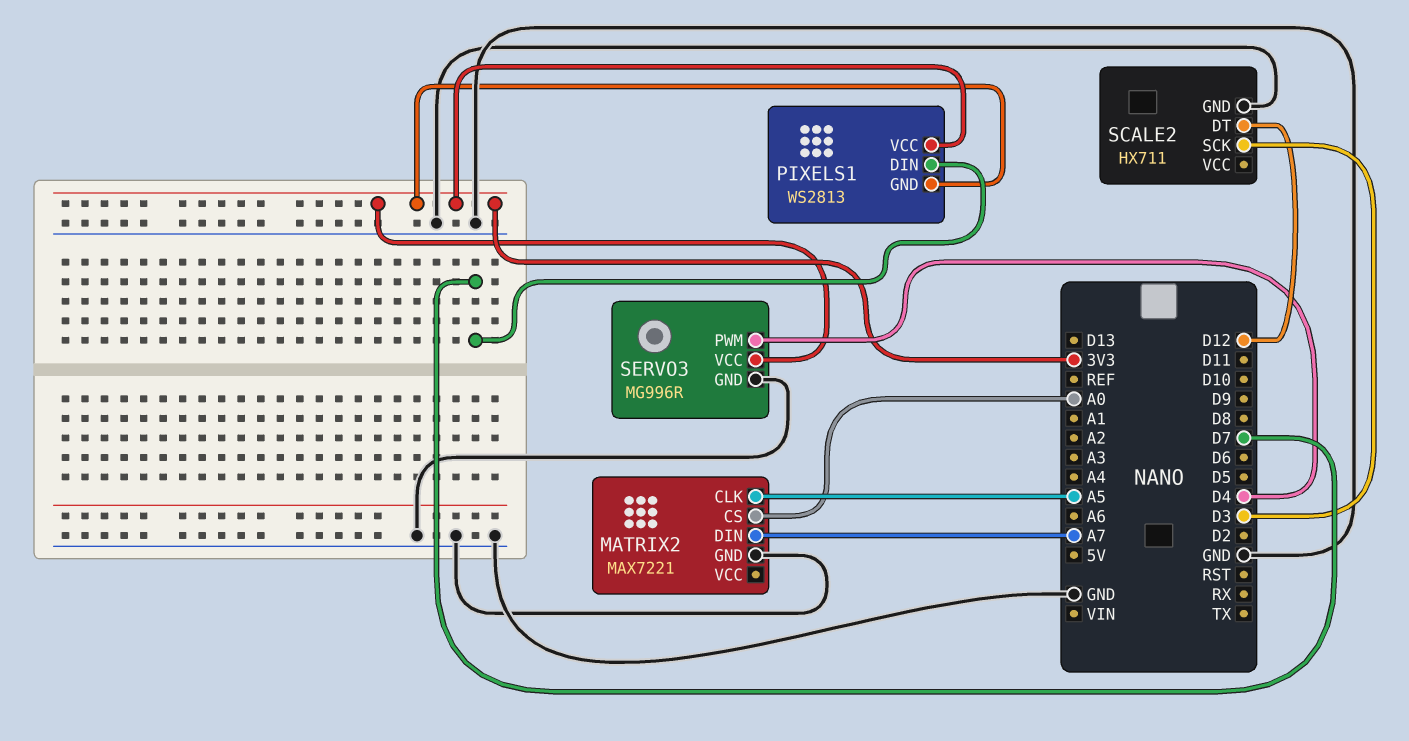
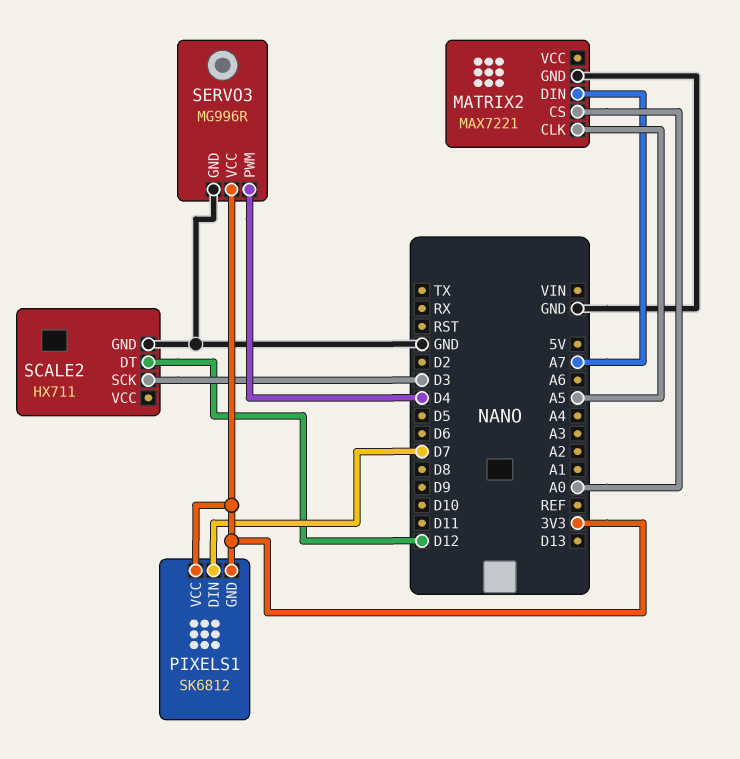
PIXELS1: WS2813 -> SK6812

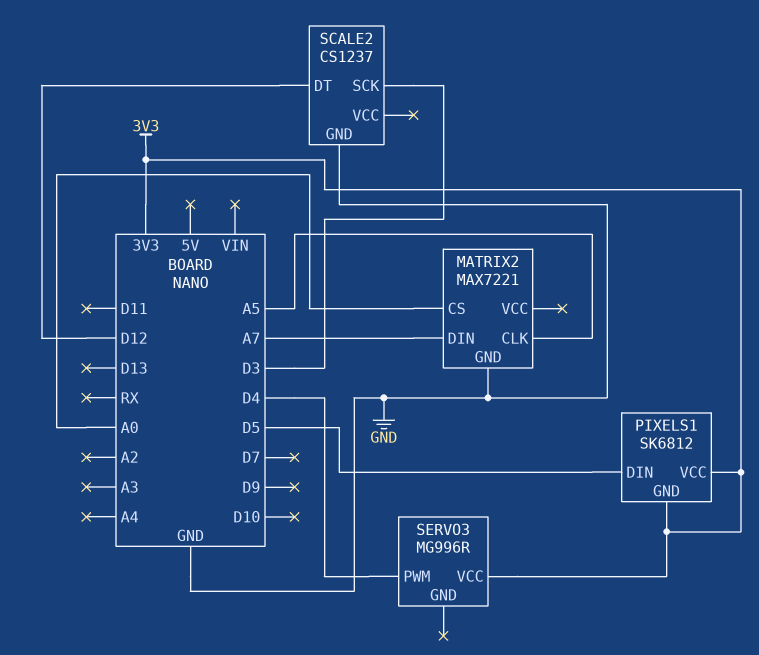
PIXELS1 pin DIN: D7 -> D5
SCALE2: HX711 -> CS1237
SERVO3 pin GND: GND -> none

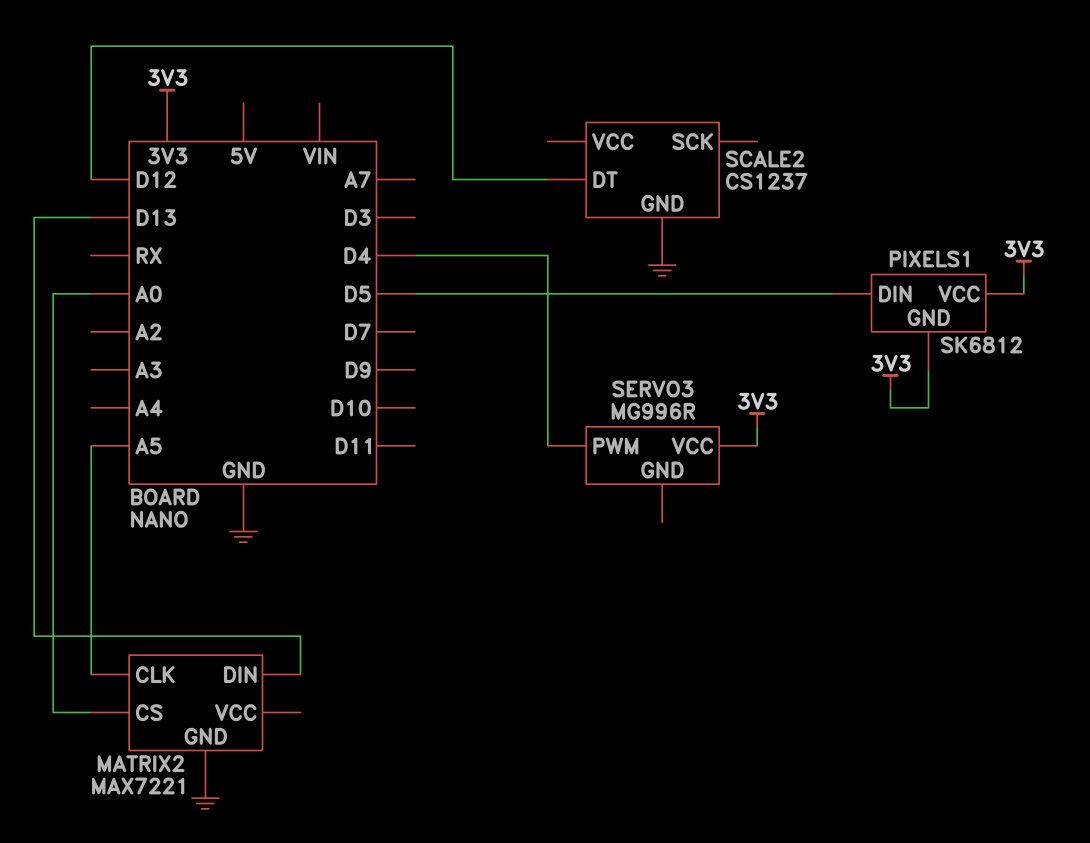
MATRIX2 pin DIN: A7 -> D13
SCALE2 pin SCK: D3 -> none

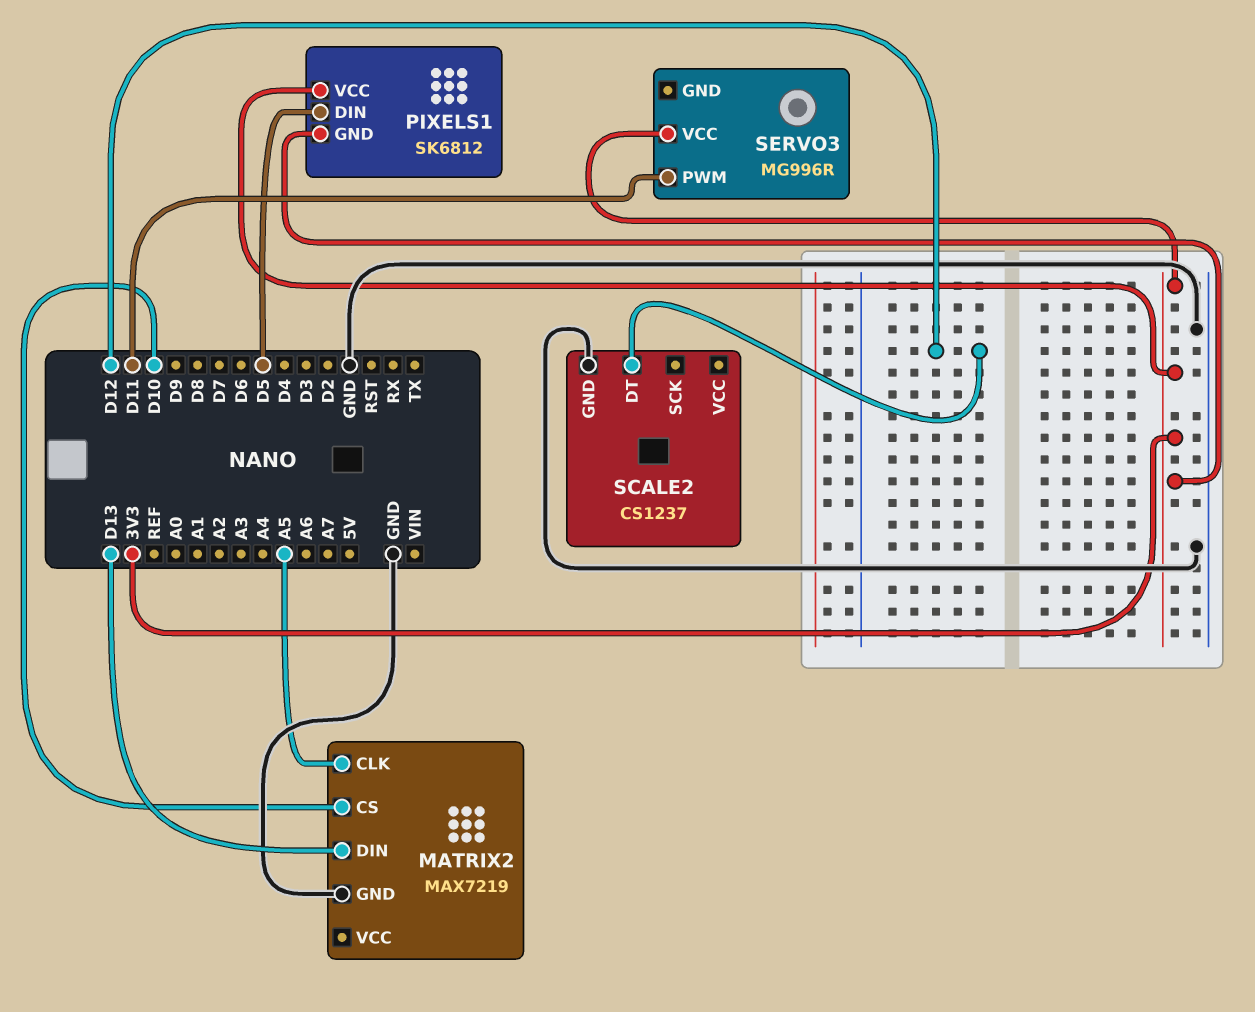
MATRIX2: MAX7221 -> MAX7219
MATRIX2 pin CS: A0 -> D10
SERVO3 pin PWM: D4 -> D11

